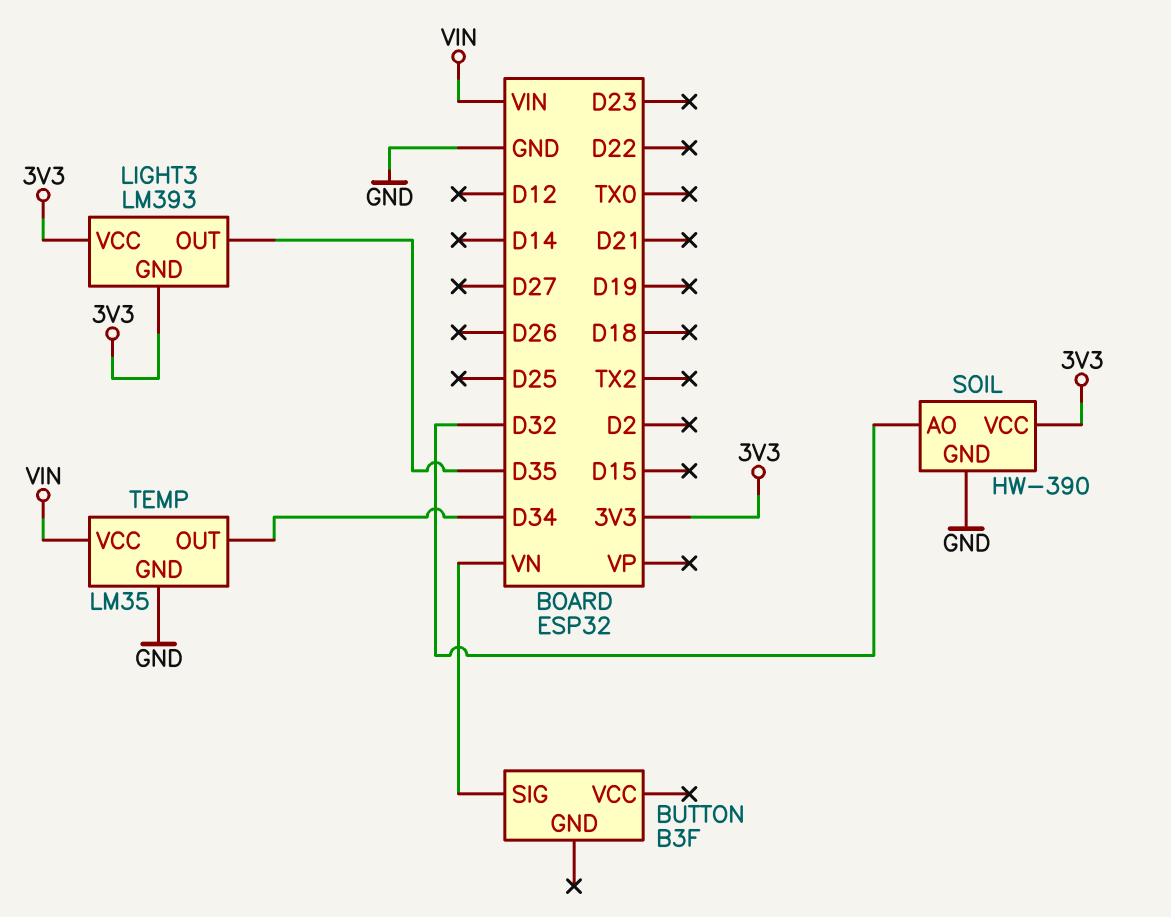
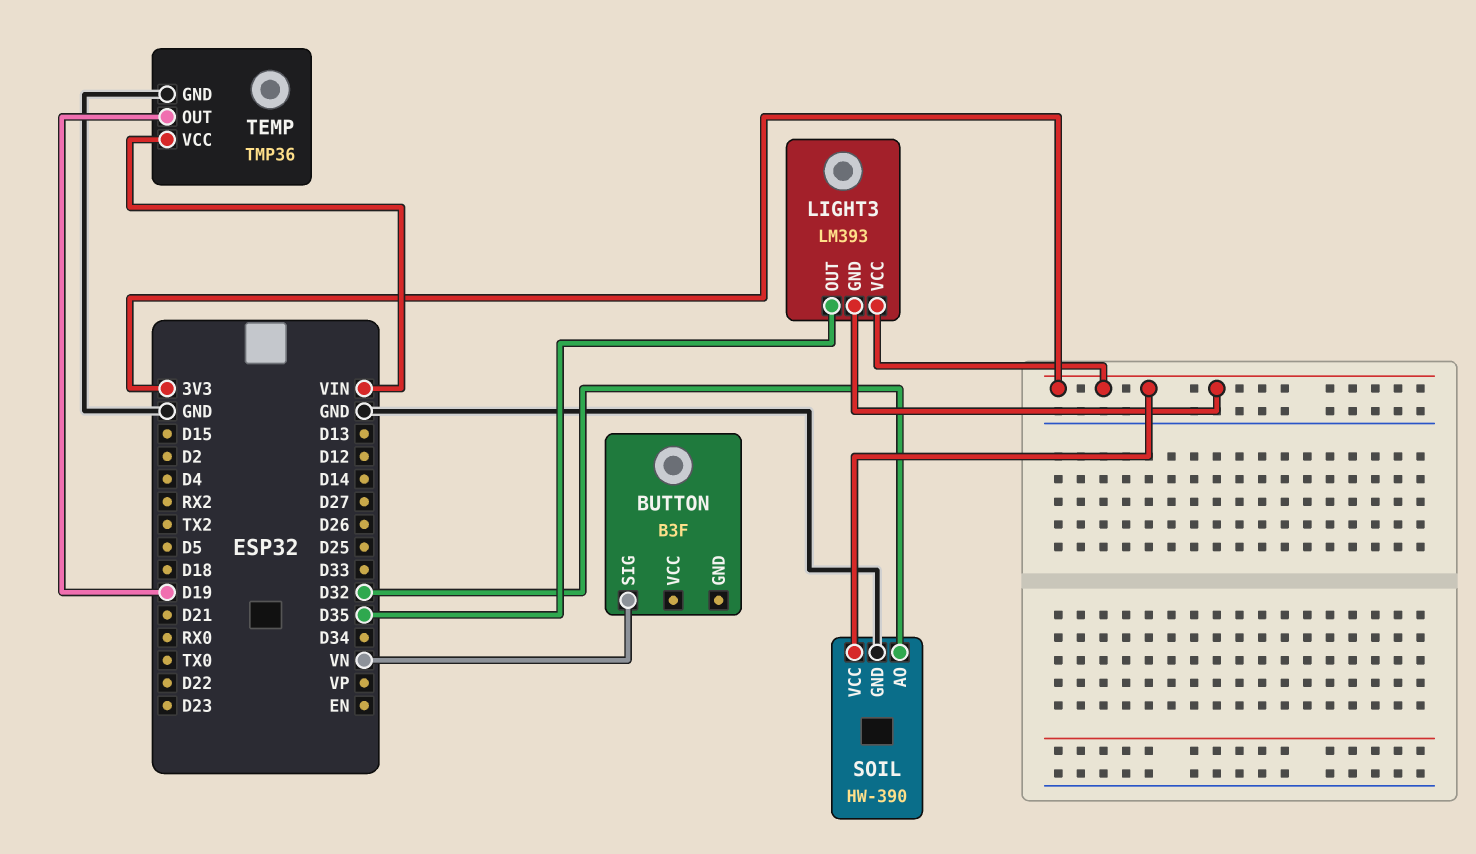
TEMP: LM35 -> TMP36
TEMP pin OUT: D34 -> D19

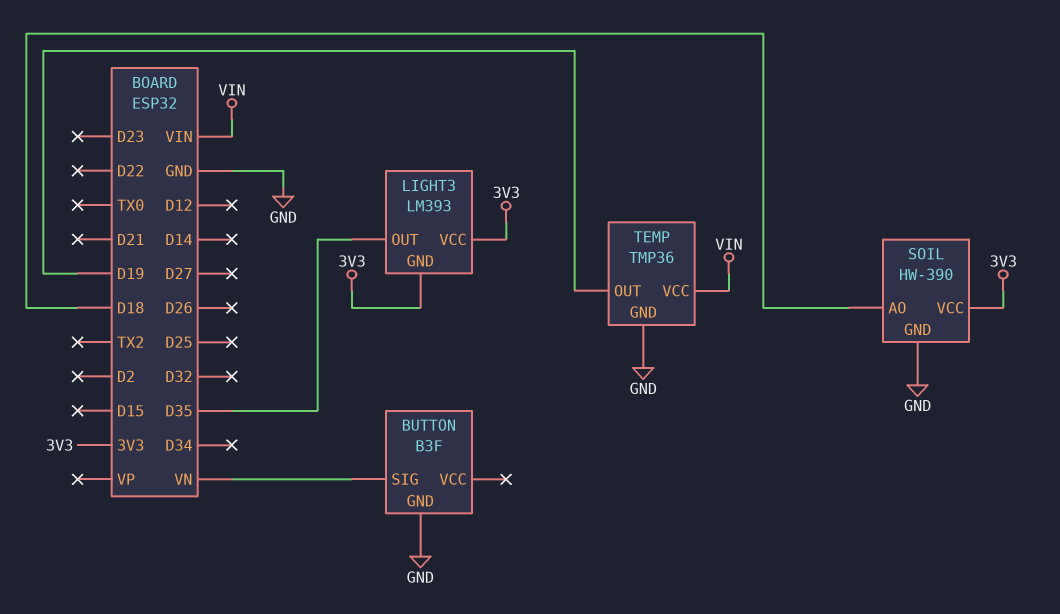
BUTTON pin GND: none -> GND
SOIL pin AO: D32 -> D18

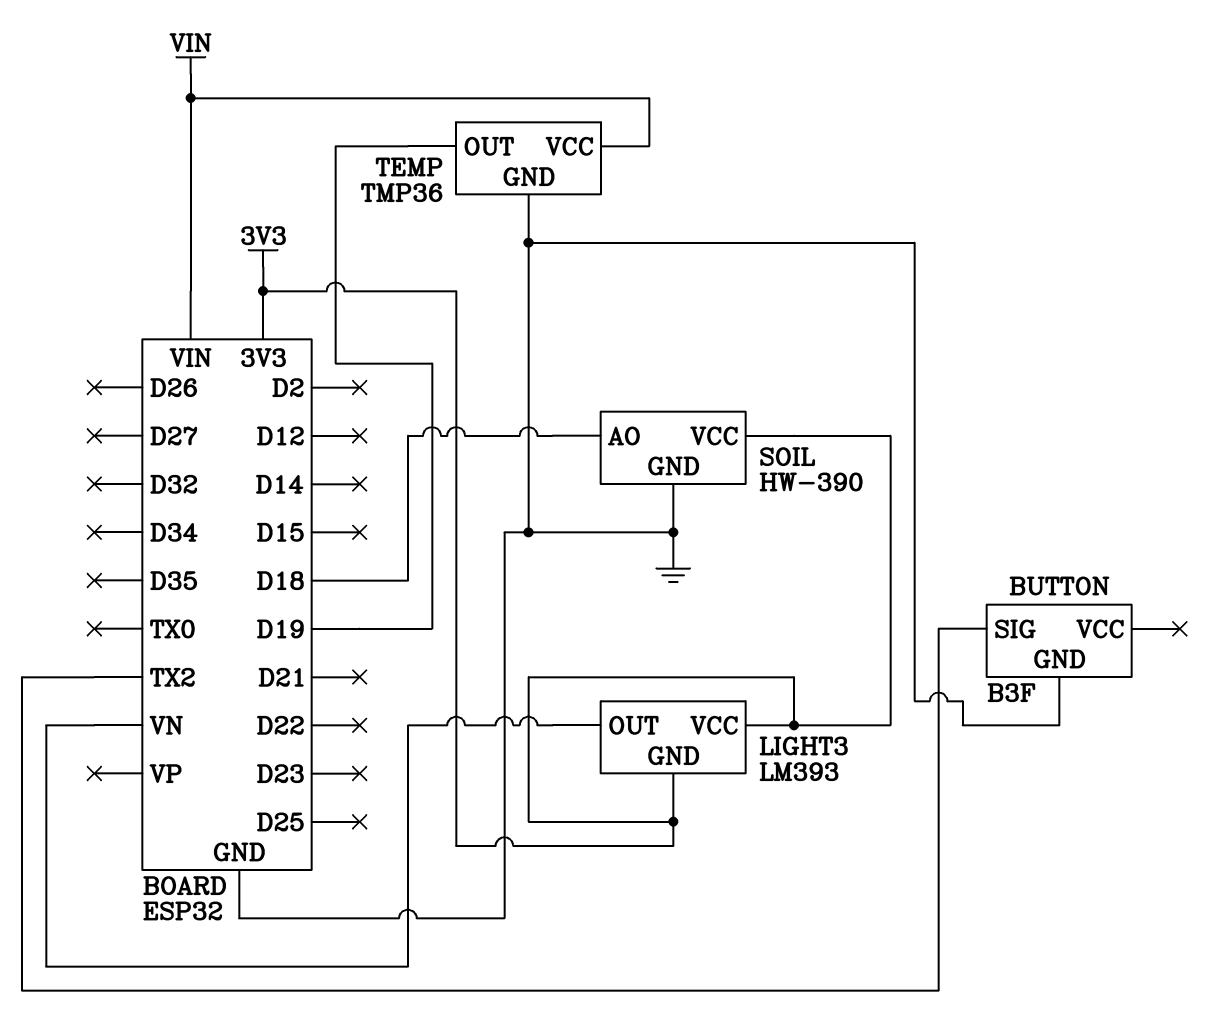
BUTTON pin SIG: VN -> TX2
LIGHT3 pin OUT: D35 -> VN

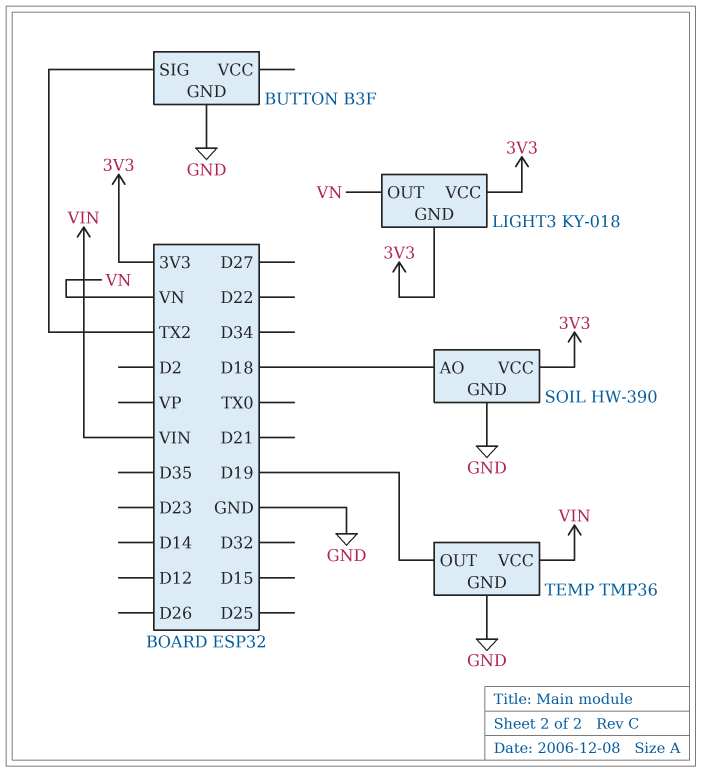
LIGHT3: LM393 -> KY-018

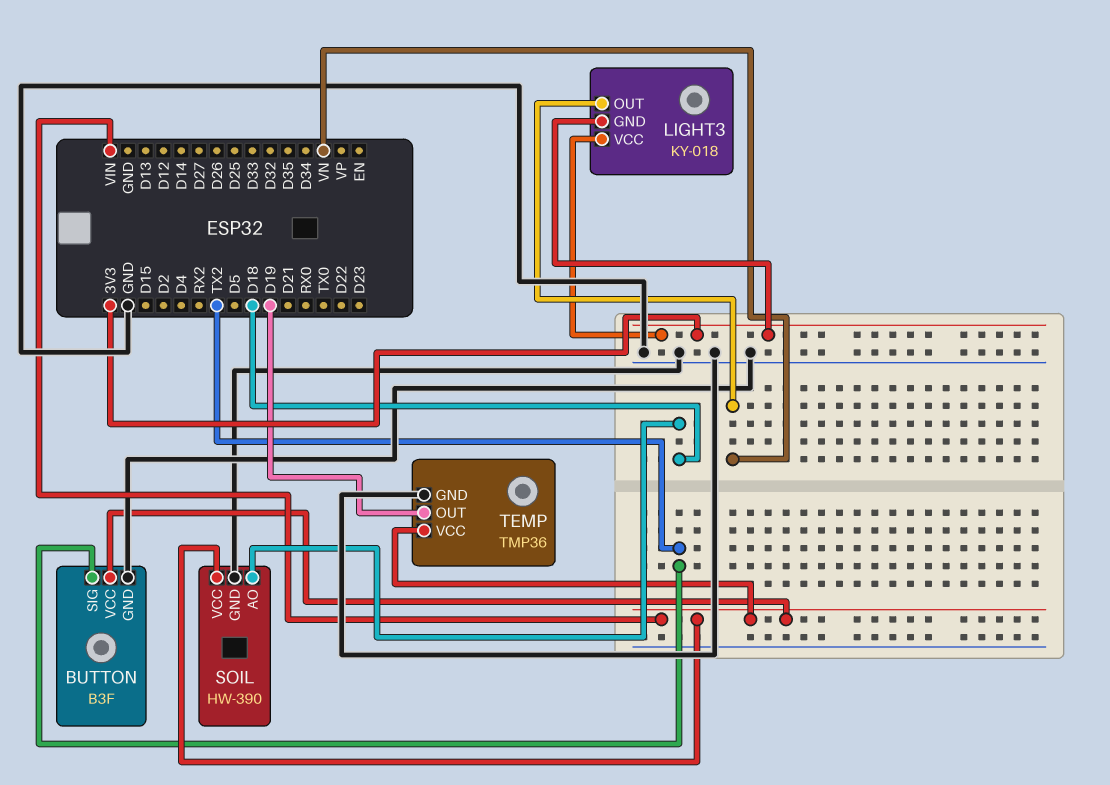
BUTTON pin VCC: none -> VIN
SOIL pin VCC: 3V3 -> VIN

